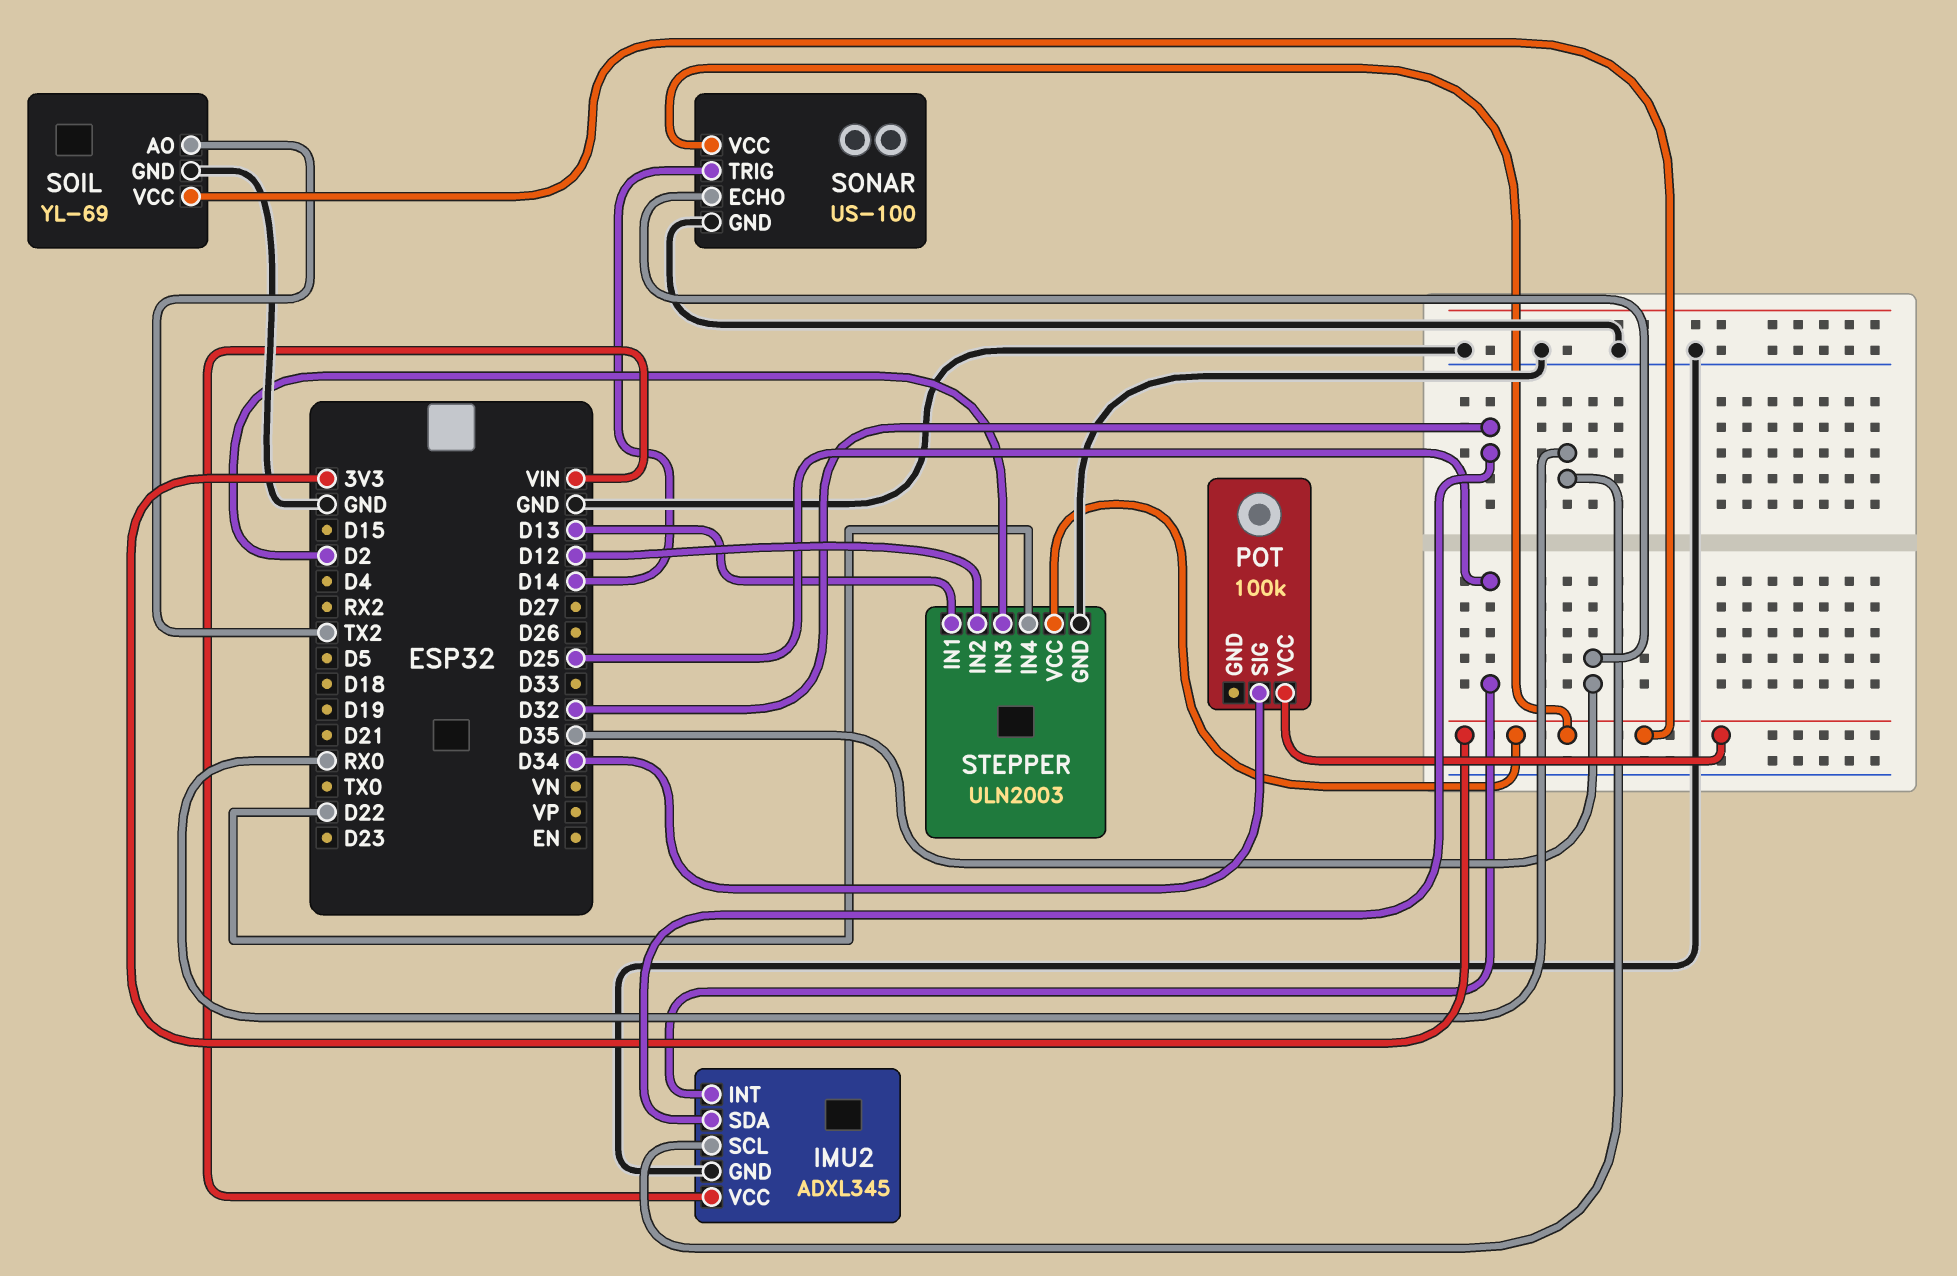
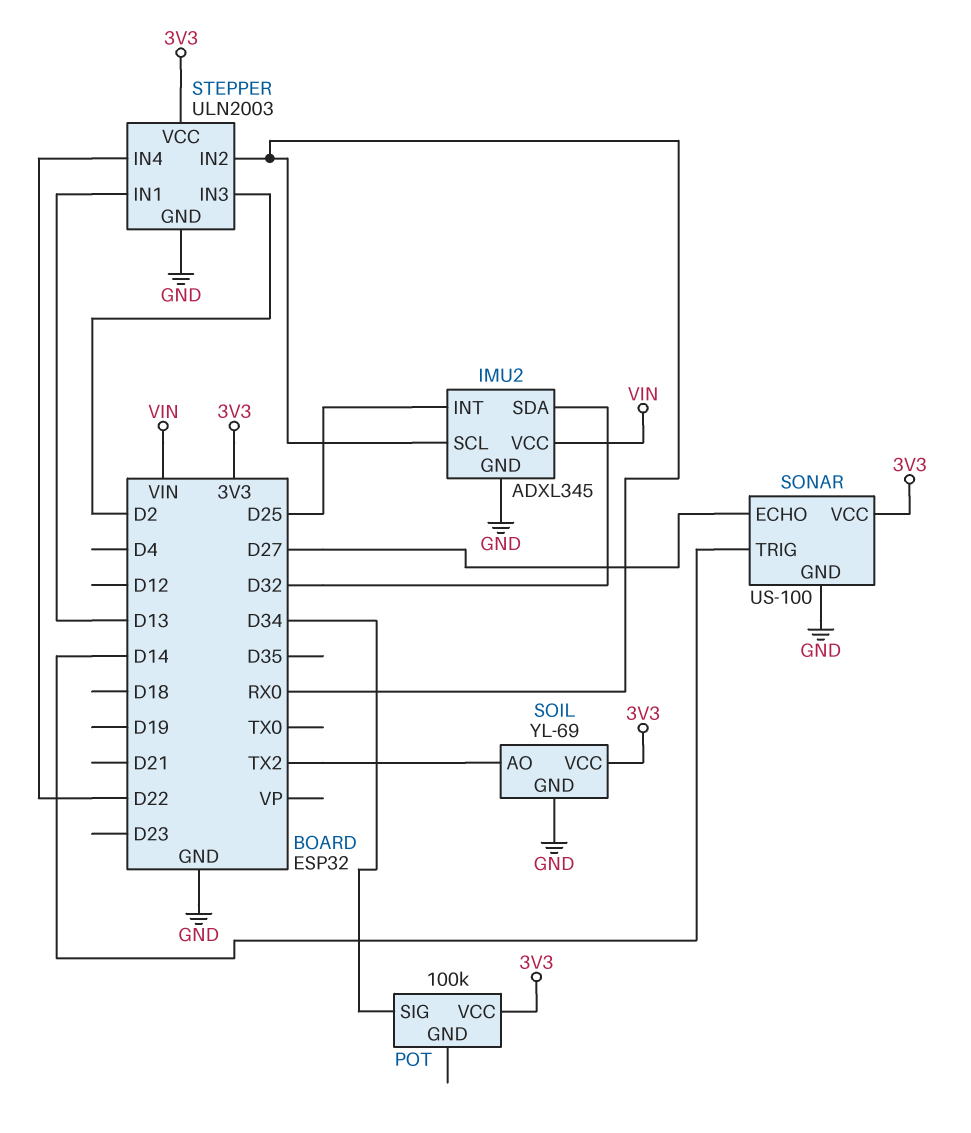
SONAR pin ECHO: D35 -> D27
STEPPER pin IN2: D12 -> RX0

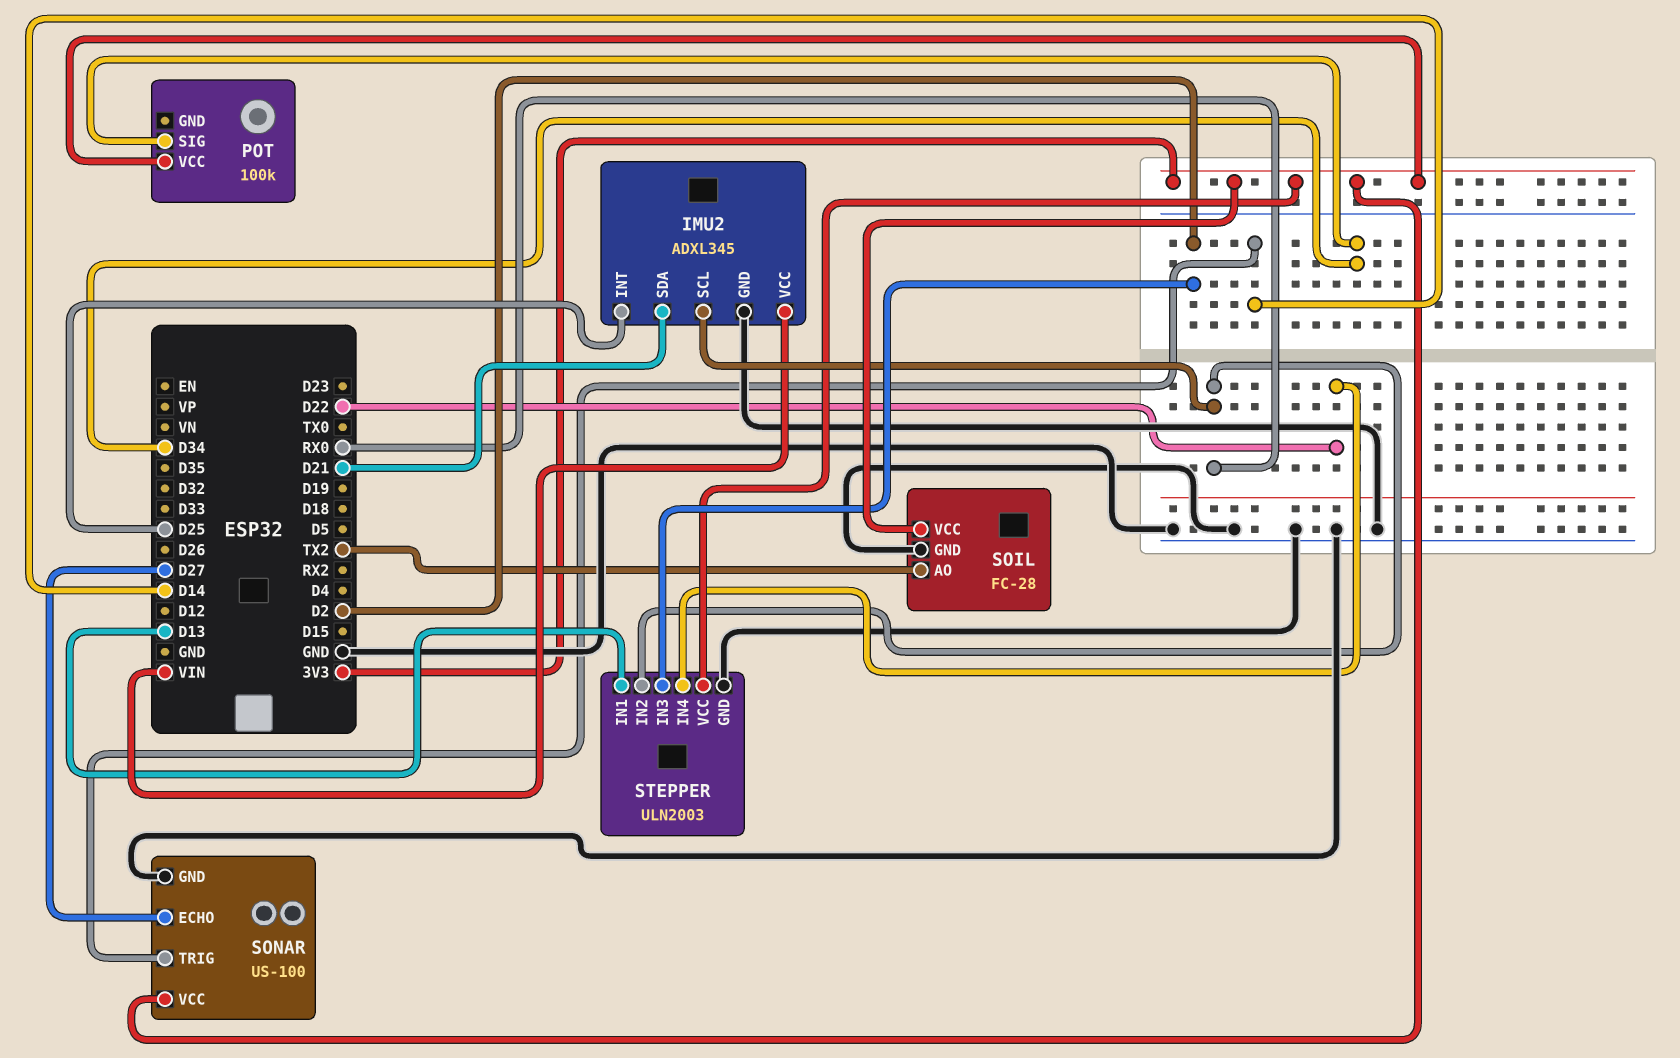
IMU2 pin SDA: D32 -> D21
SOIL: YL-69 -> FC-28

